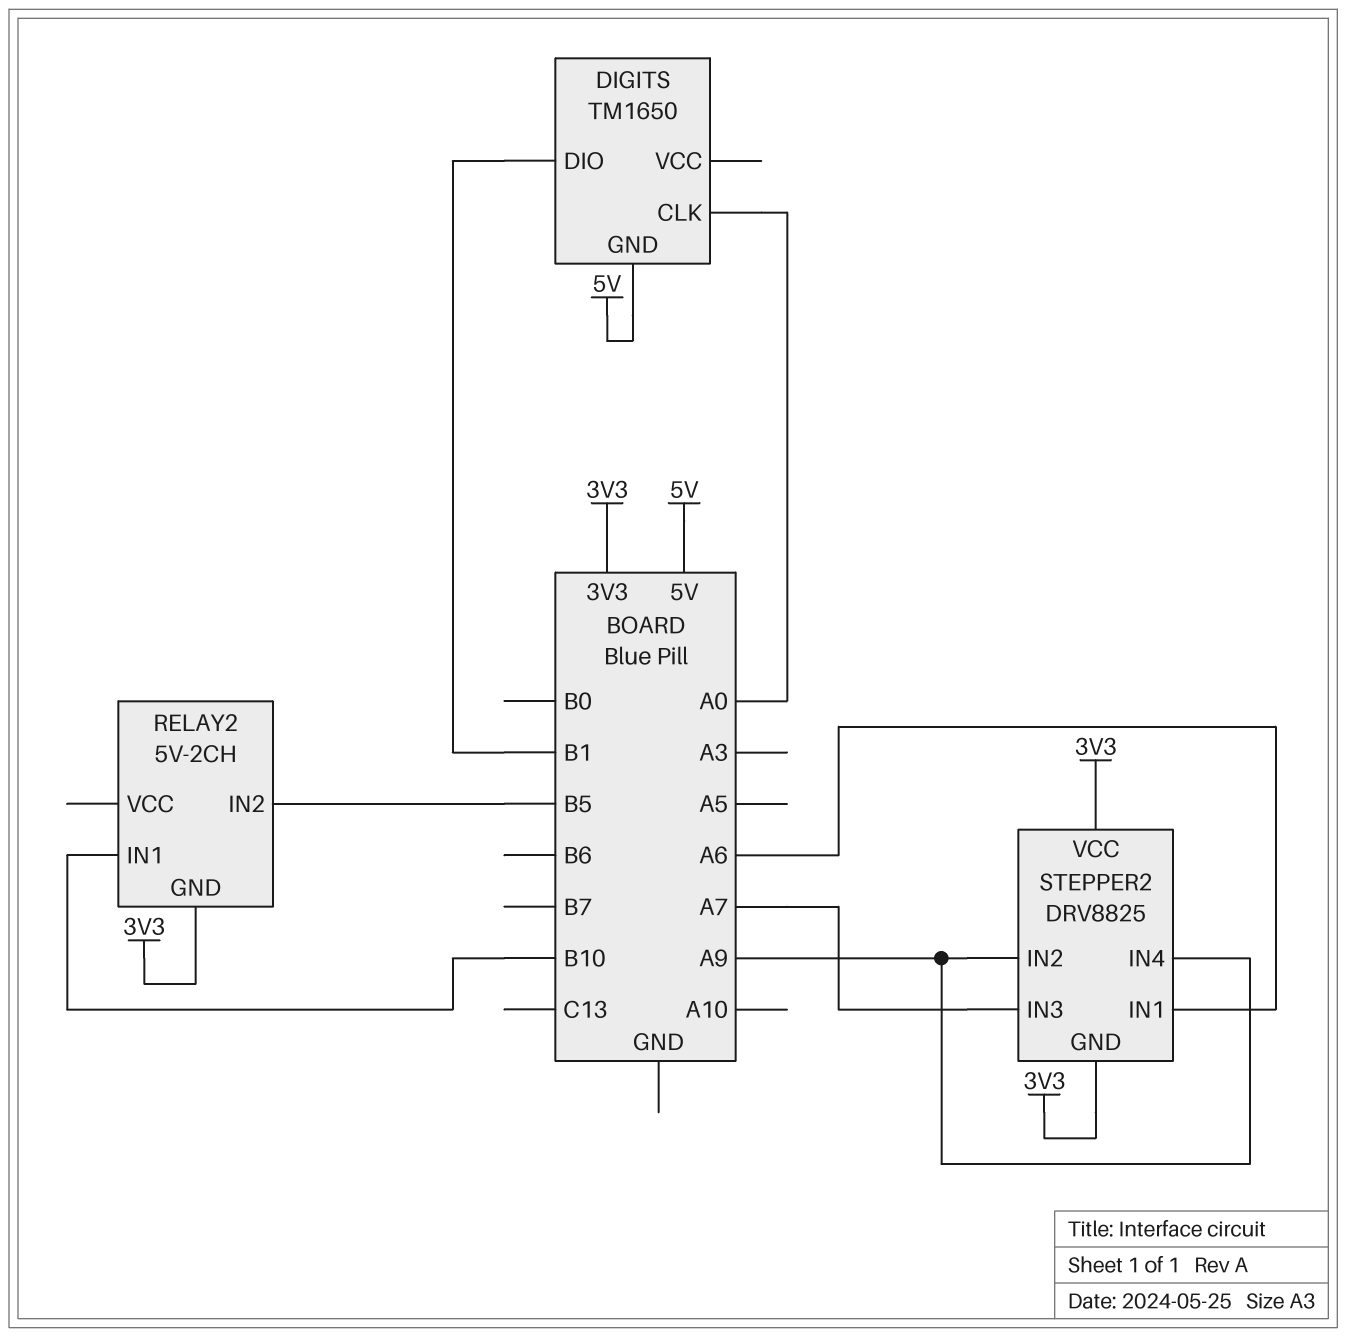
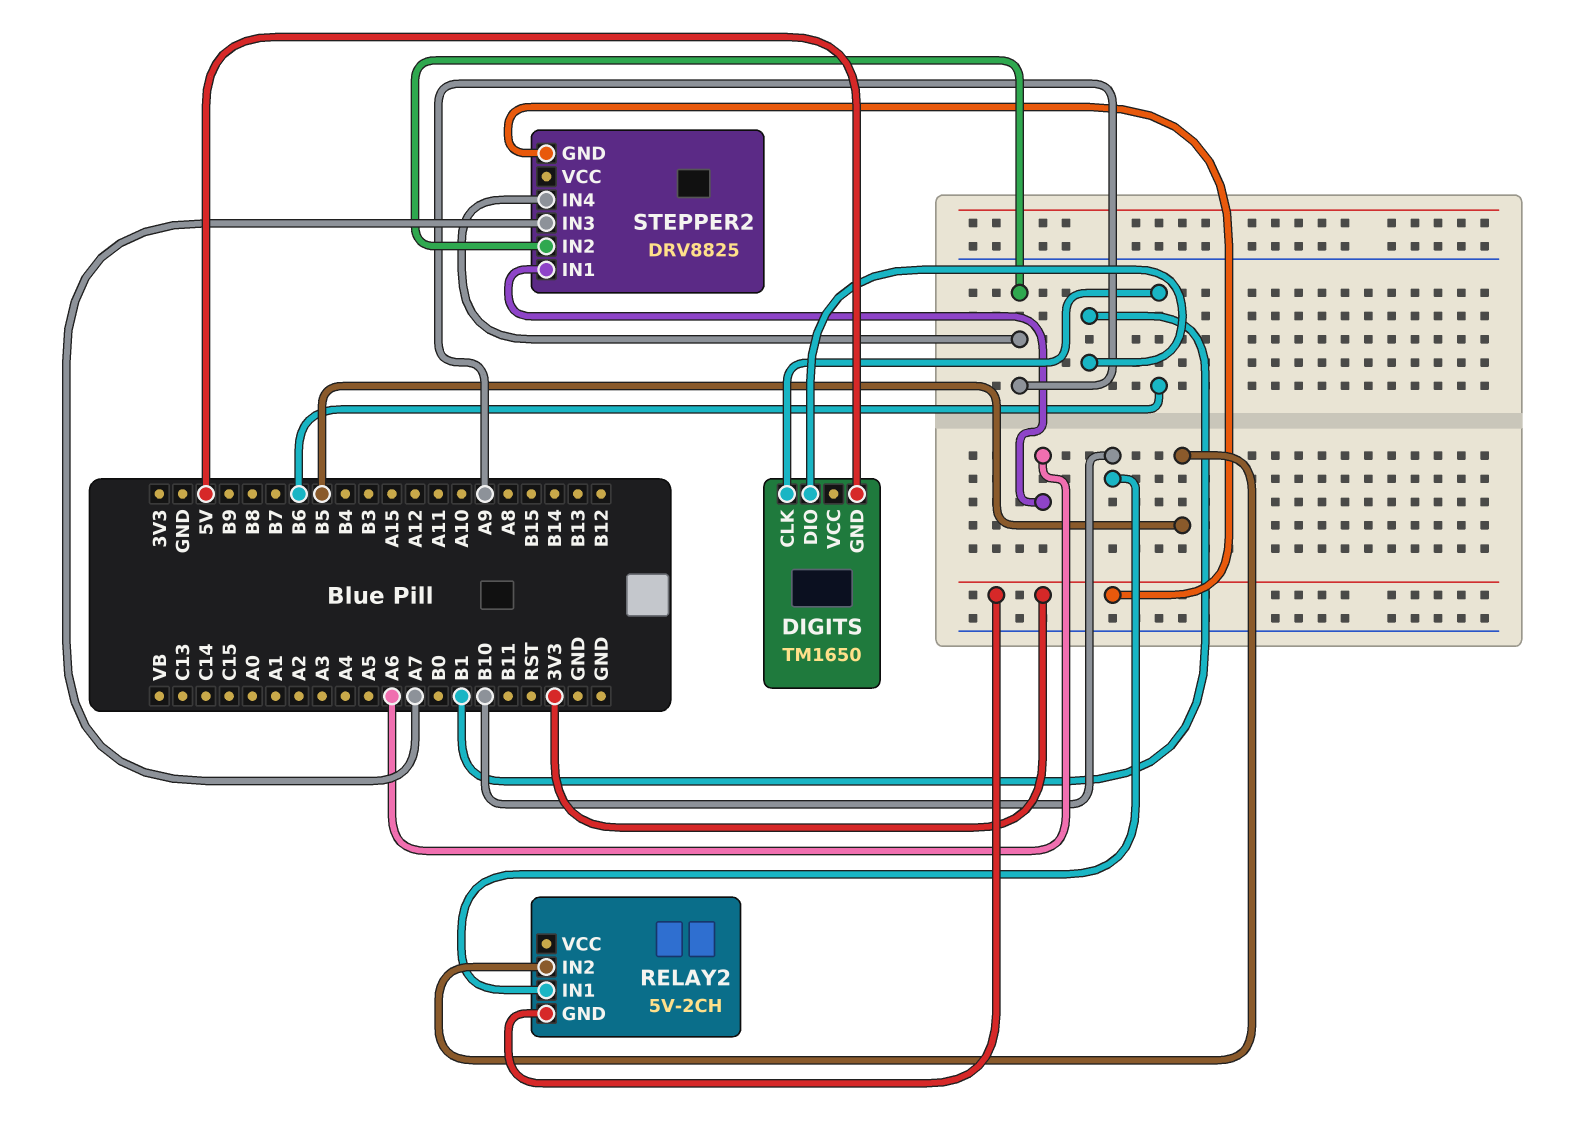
DIGITS pin CLK: A0 -> B6
STEPPER2 pin VCC: 3V3 -> none

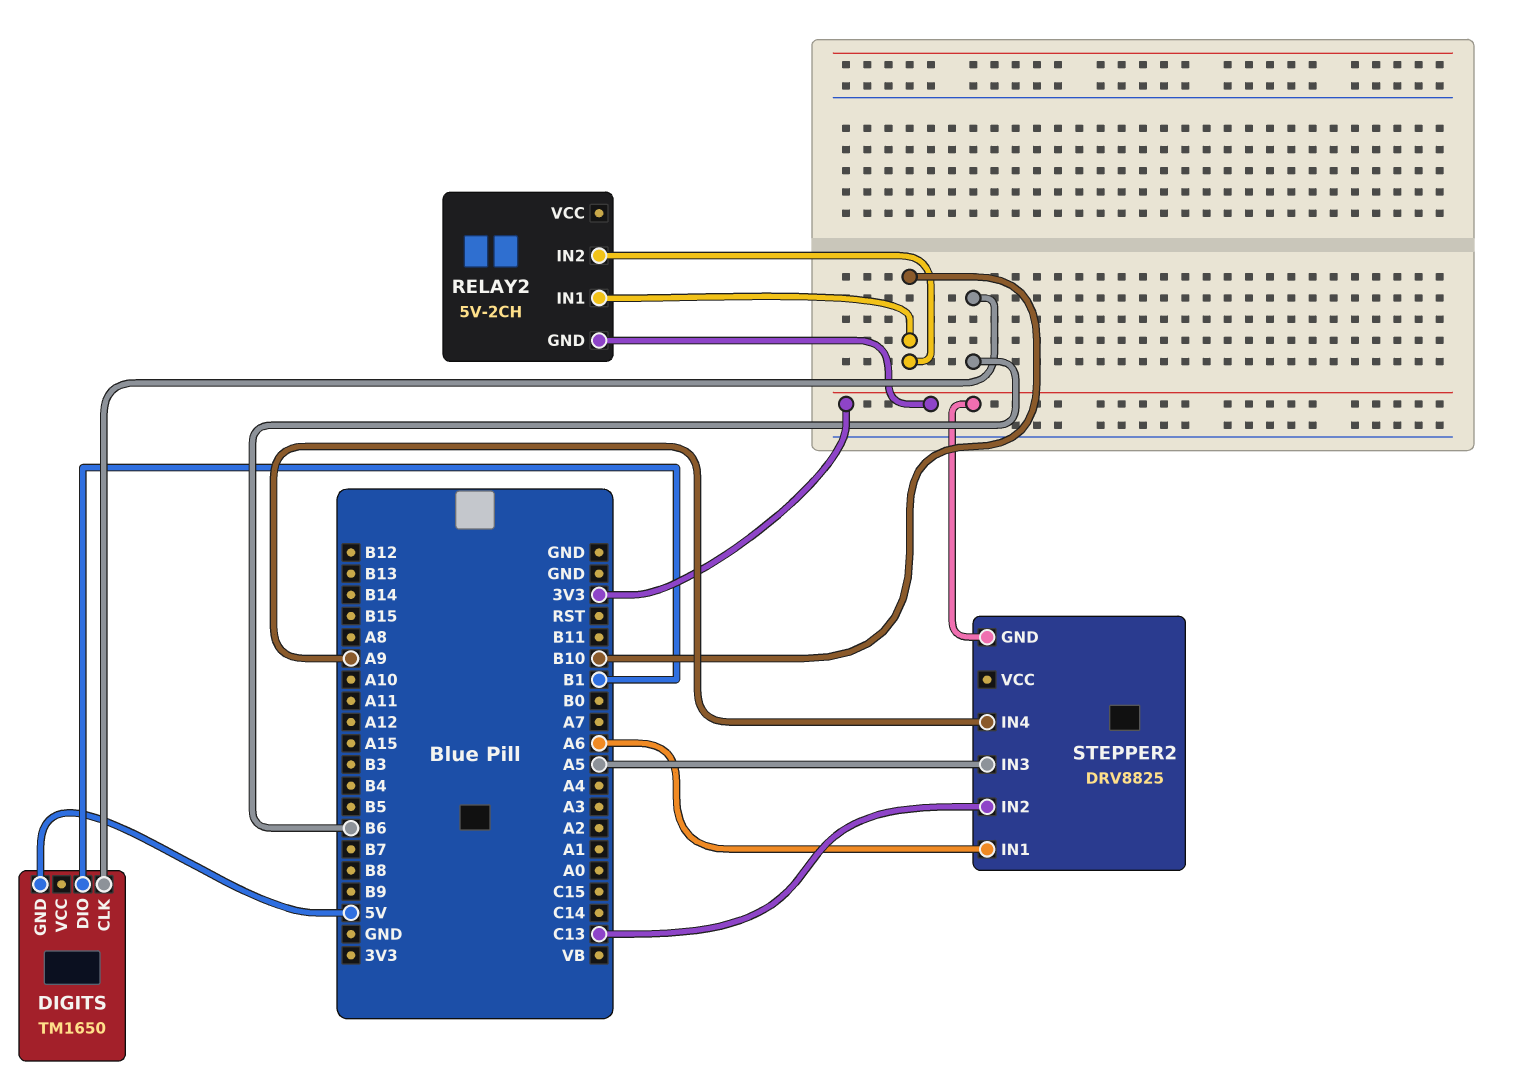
RELAY2 pin IN2: B5 -> B10
STEPPER2 pin IN2: A9 -> C13
STEPPER2 pin IN3: A7 -> A5

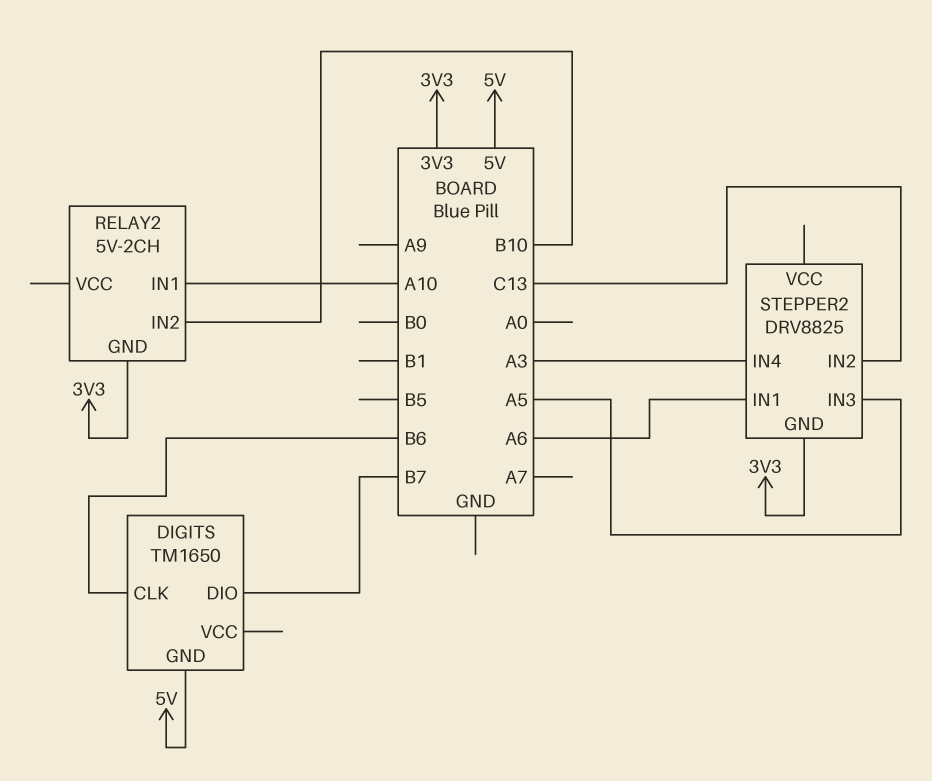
DIGITS pin DIO: B1 -> B7
RELAY2 pin IN1: B10 -> A10
STEPPER2 pin IN4: A9 -> A3

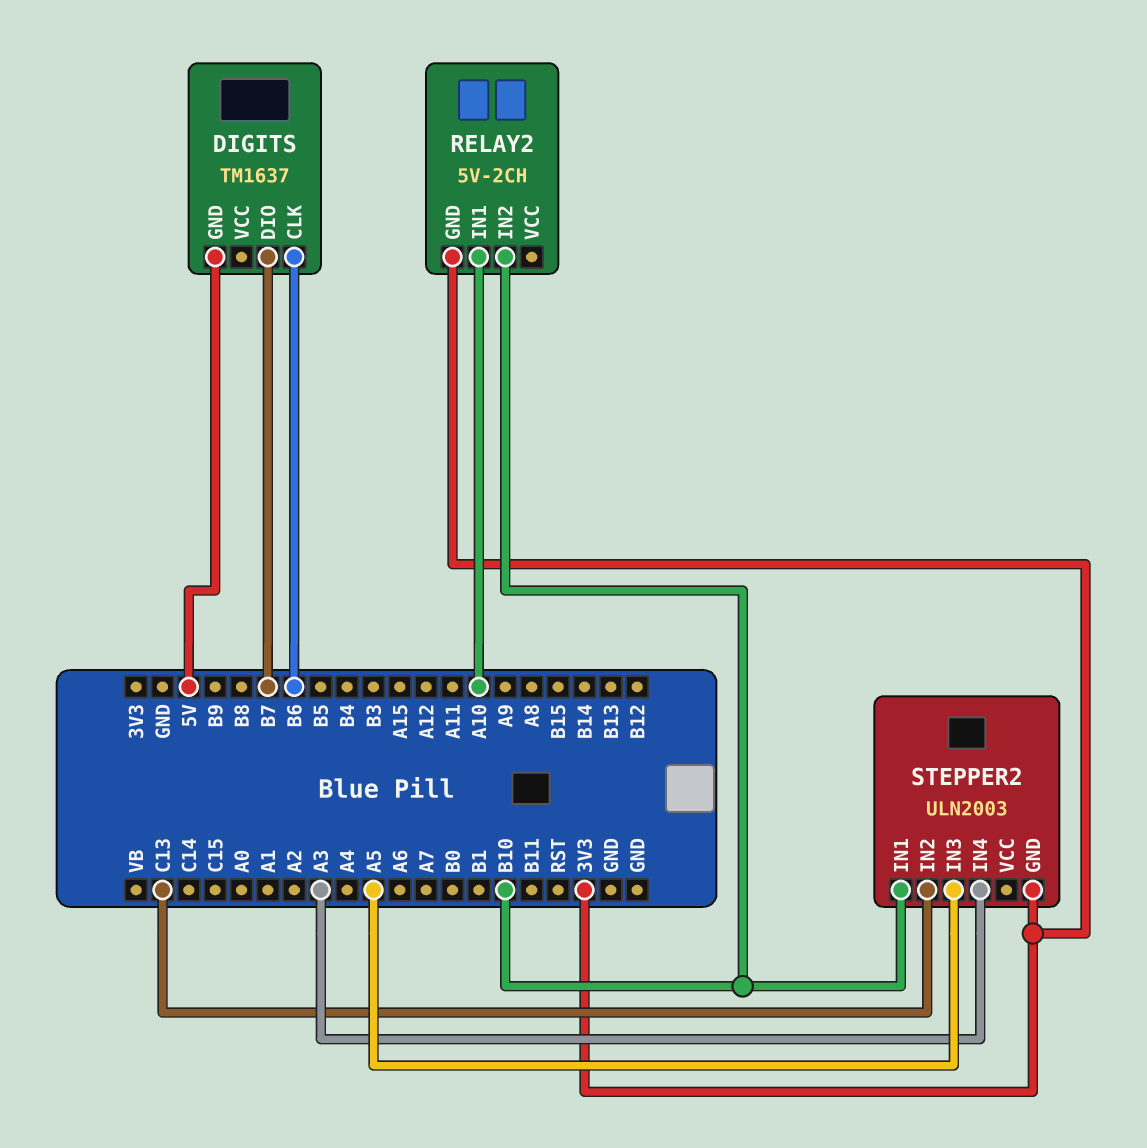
DIGITS: TM1650 -> TM1637
STEPPER2: DRV8825 -> ULN2003
STEPPER2 pin IN1: A6 -> B10

